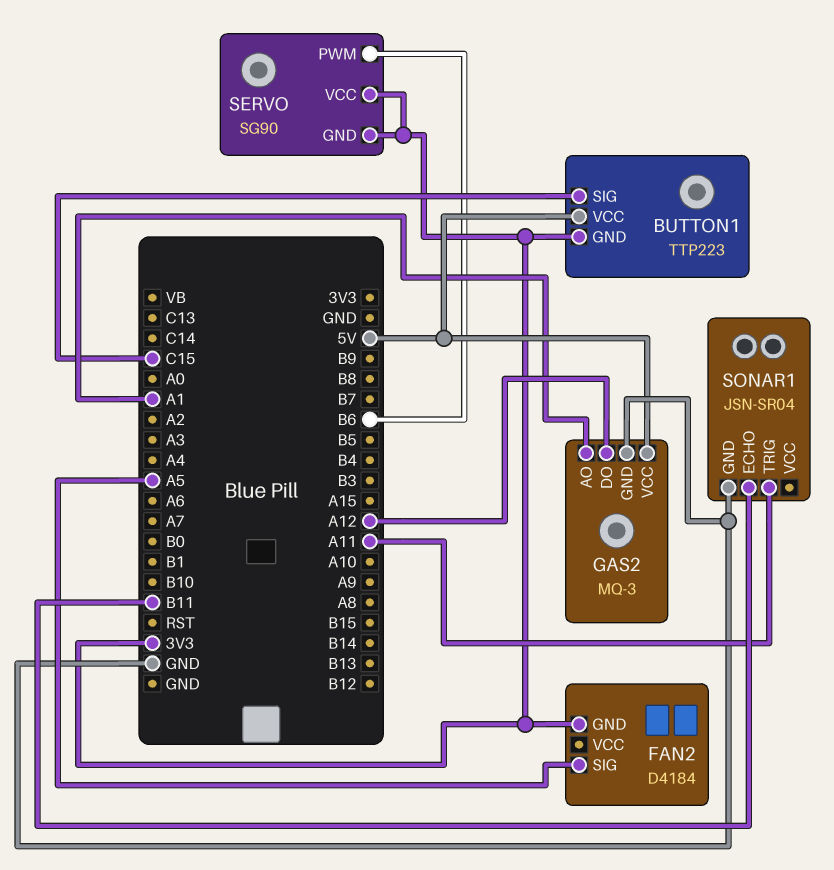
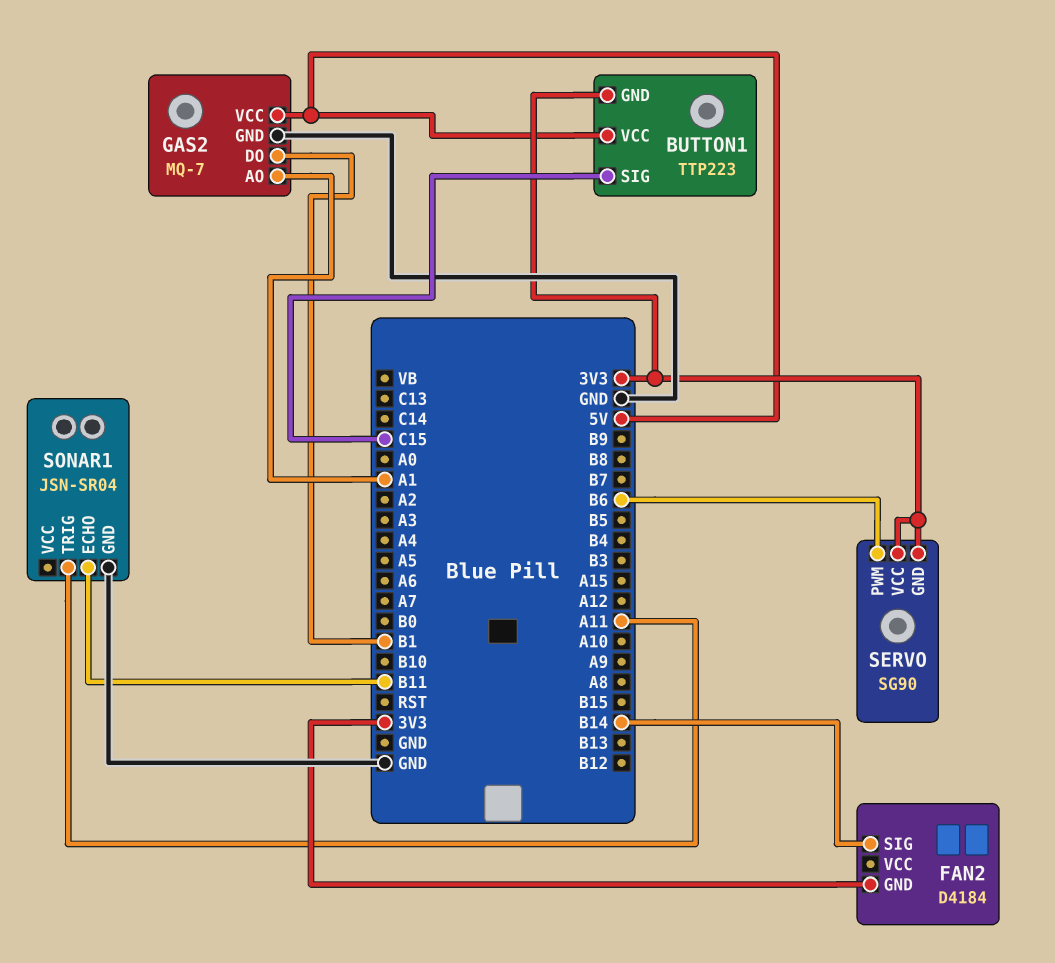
FAN2 pin SIG: A5 -> B14
GAS2: MQ-3 -> MQ-7
GAS2 pin DO: A12 -> B1

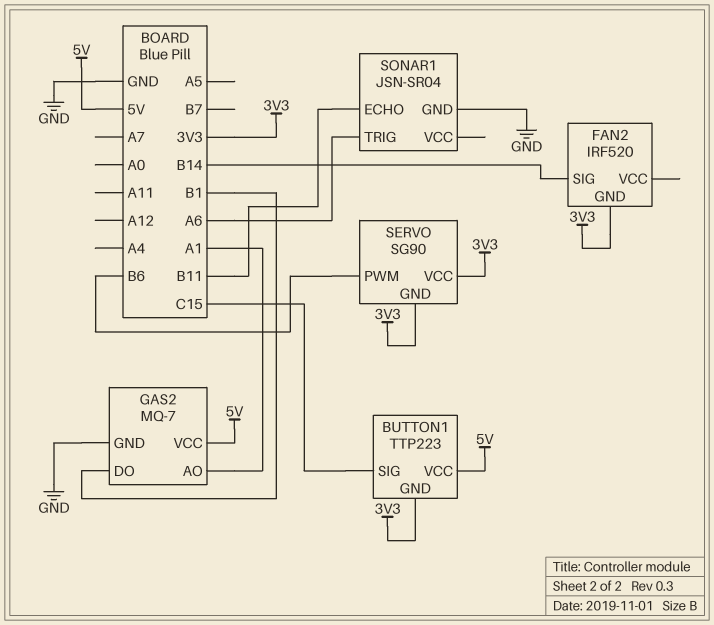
FAN2: D4184 -> IRF520
SONAR1 pin TRIG: A11 -> A6

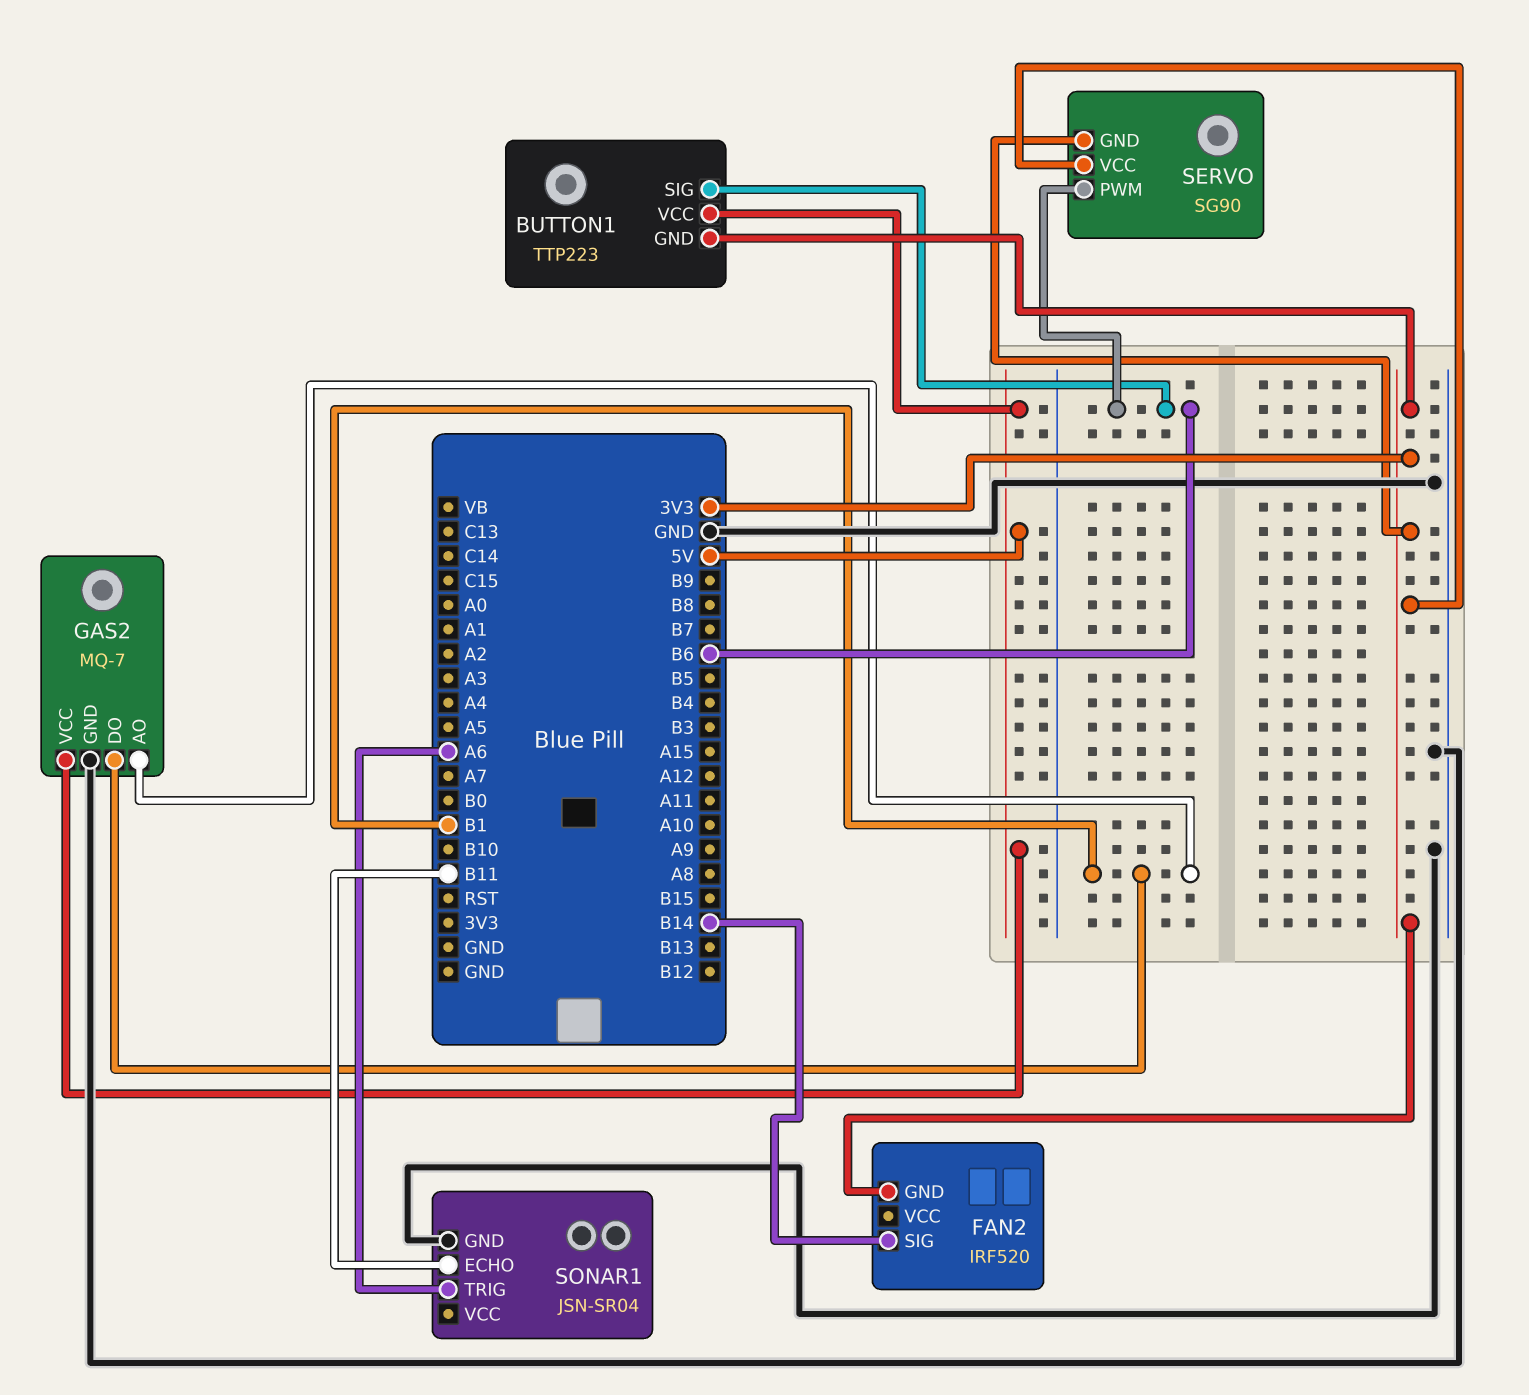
BUTTON1 pin SIG: C15 -> B6
GAS2 pin AO: A1 -> B1

